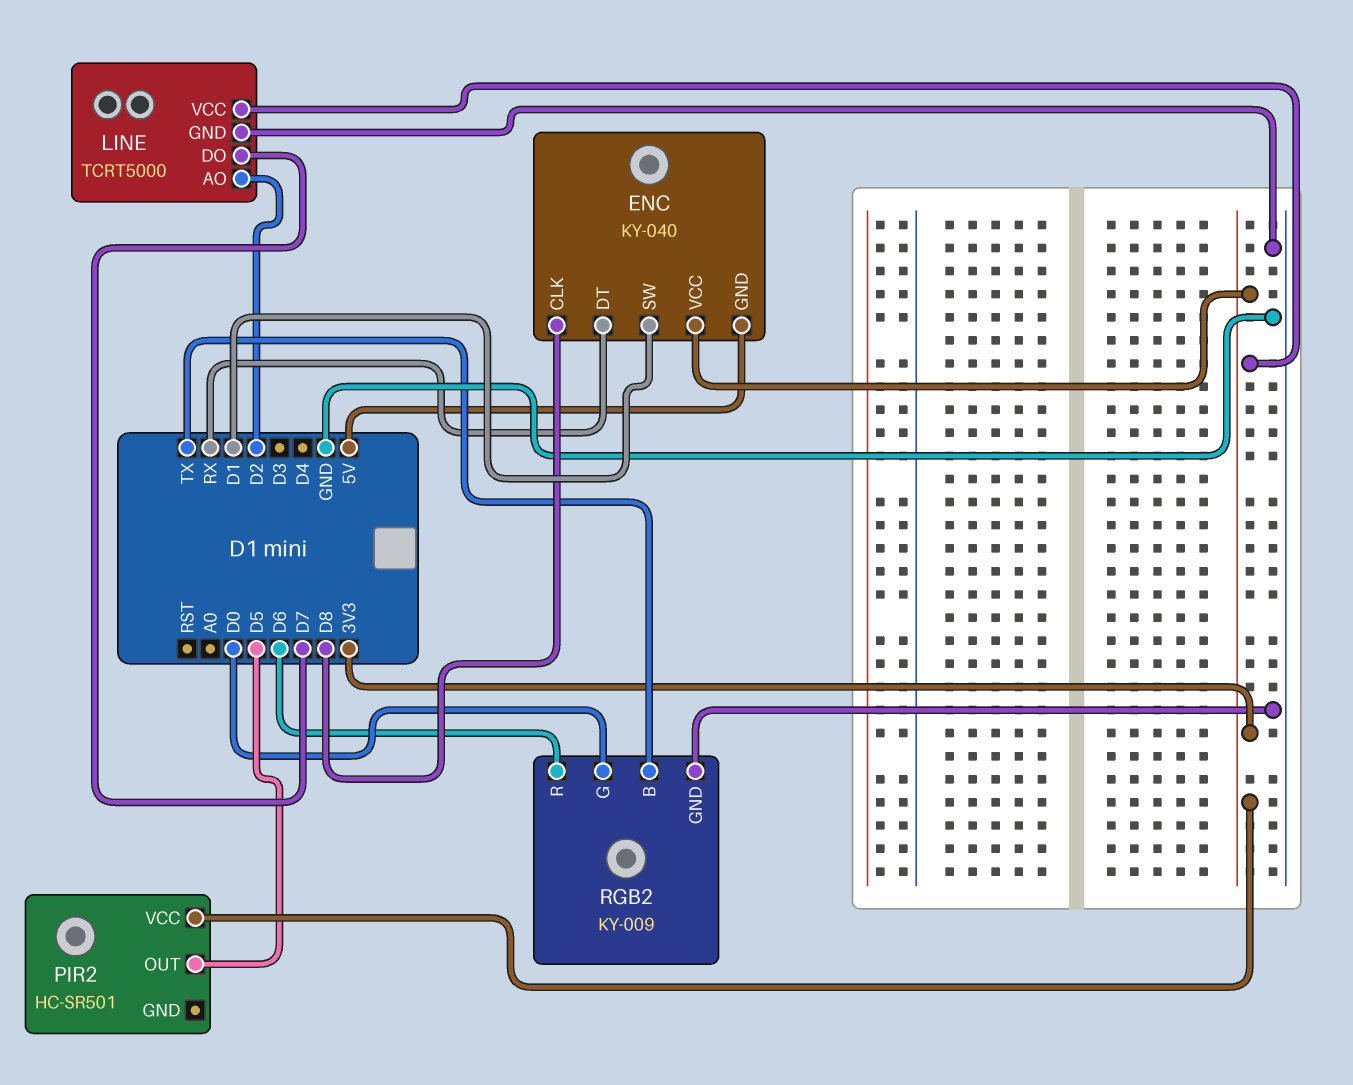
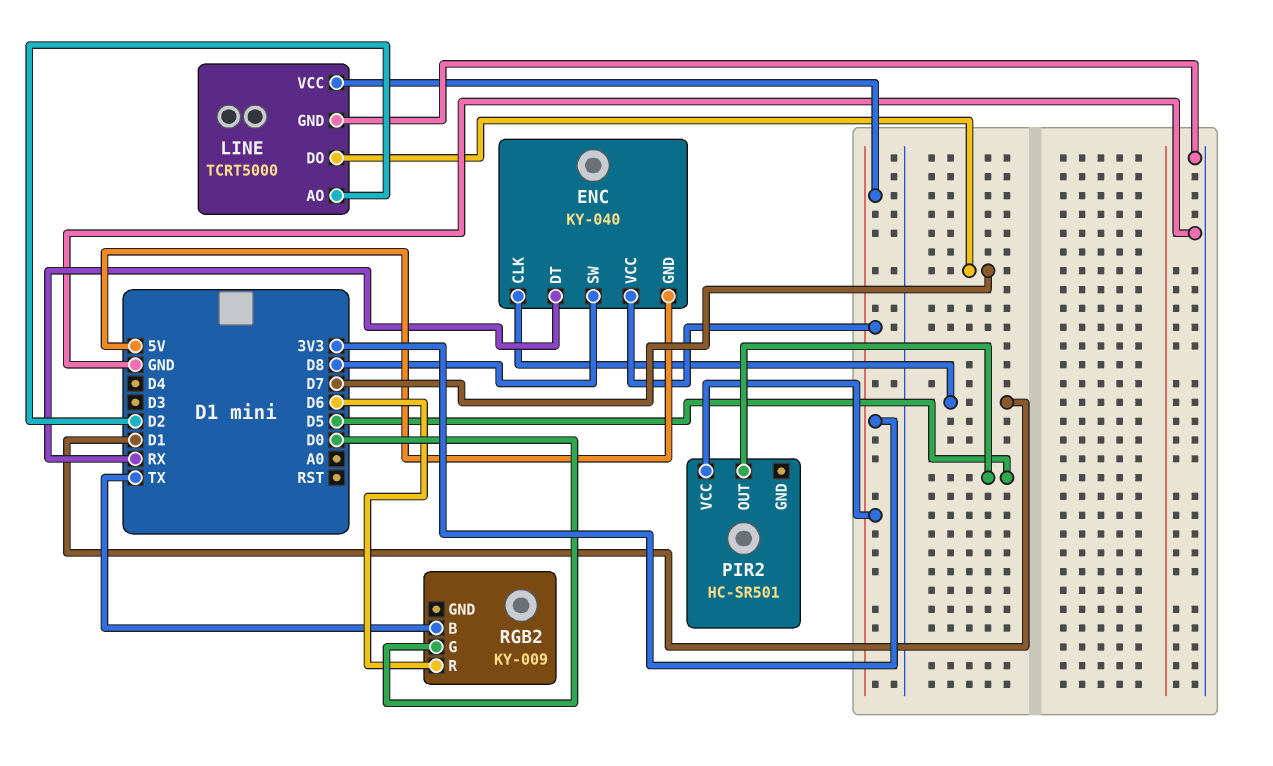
ENC pin CLK: D8 -> D1
ENC pin SW: D1 -> D8
RGB2 pin GND: GND -> none

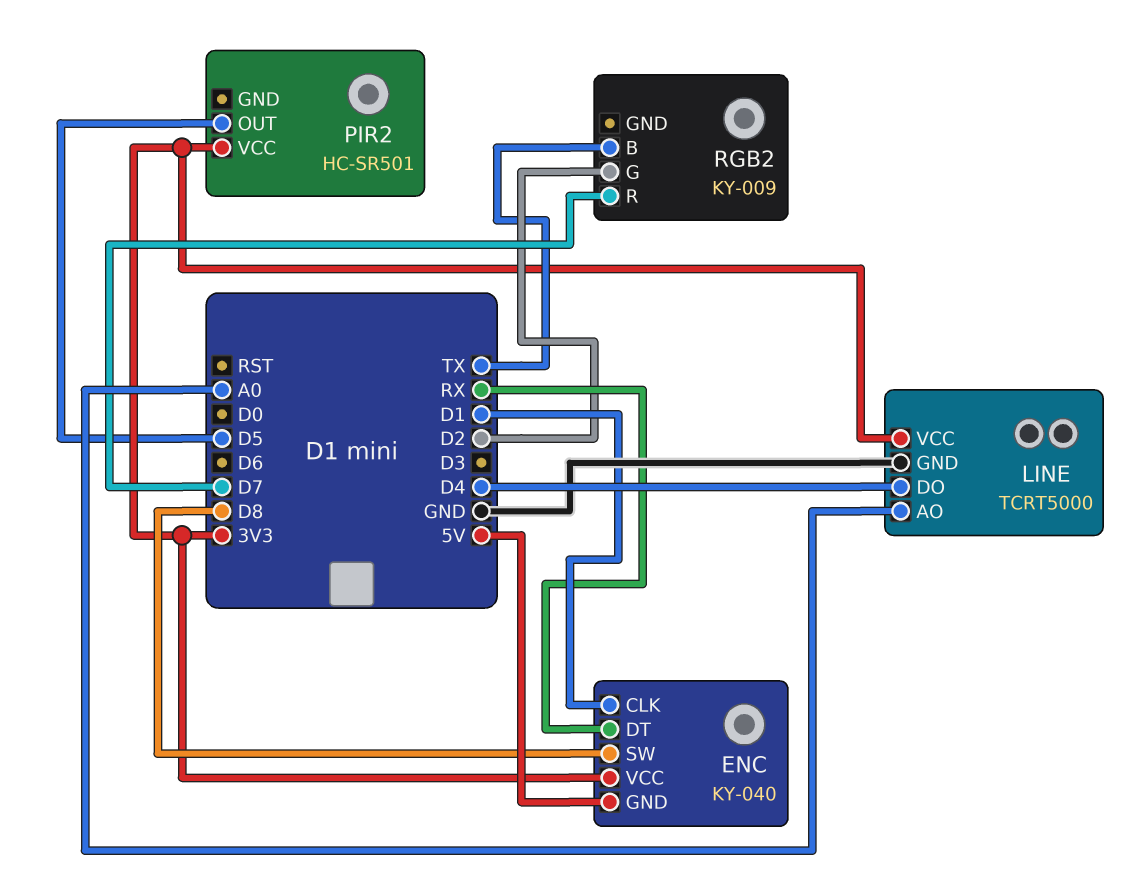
LINE pin AO: D2 -> A0
LINE pin DO: D7 -> D4
RGB2 pin G: D0 -> D2
RGB2 pin R: D6 -> D7

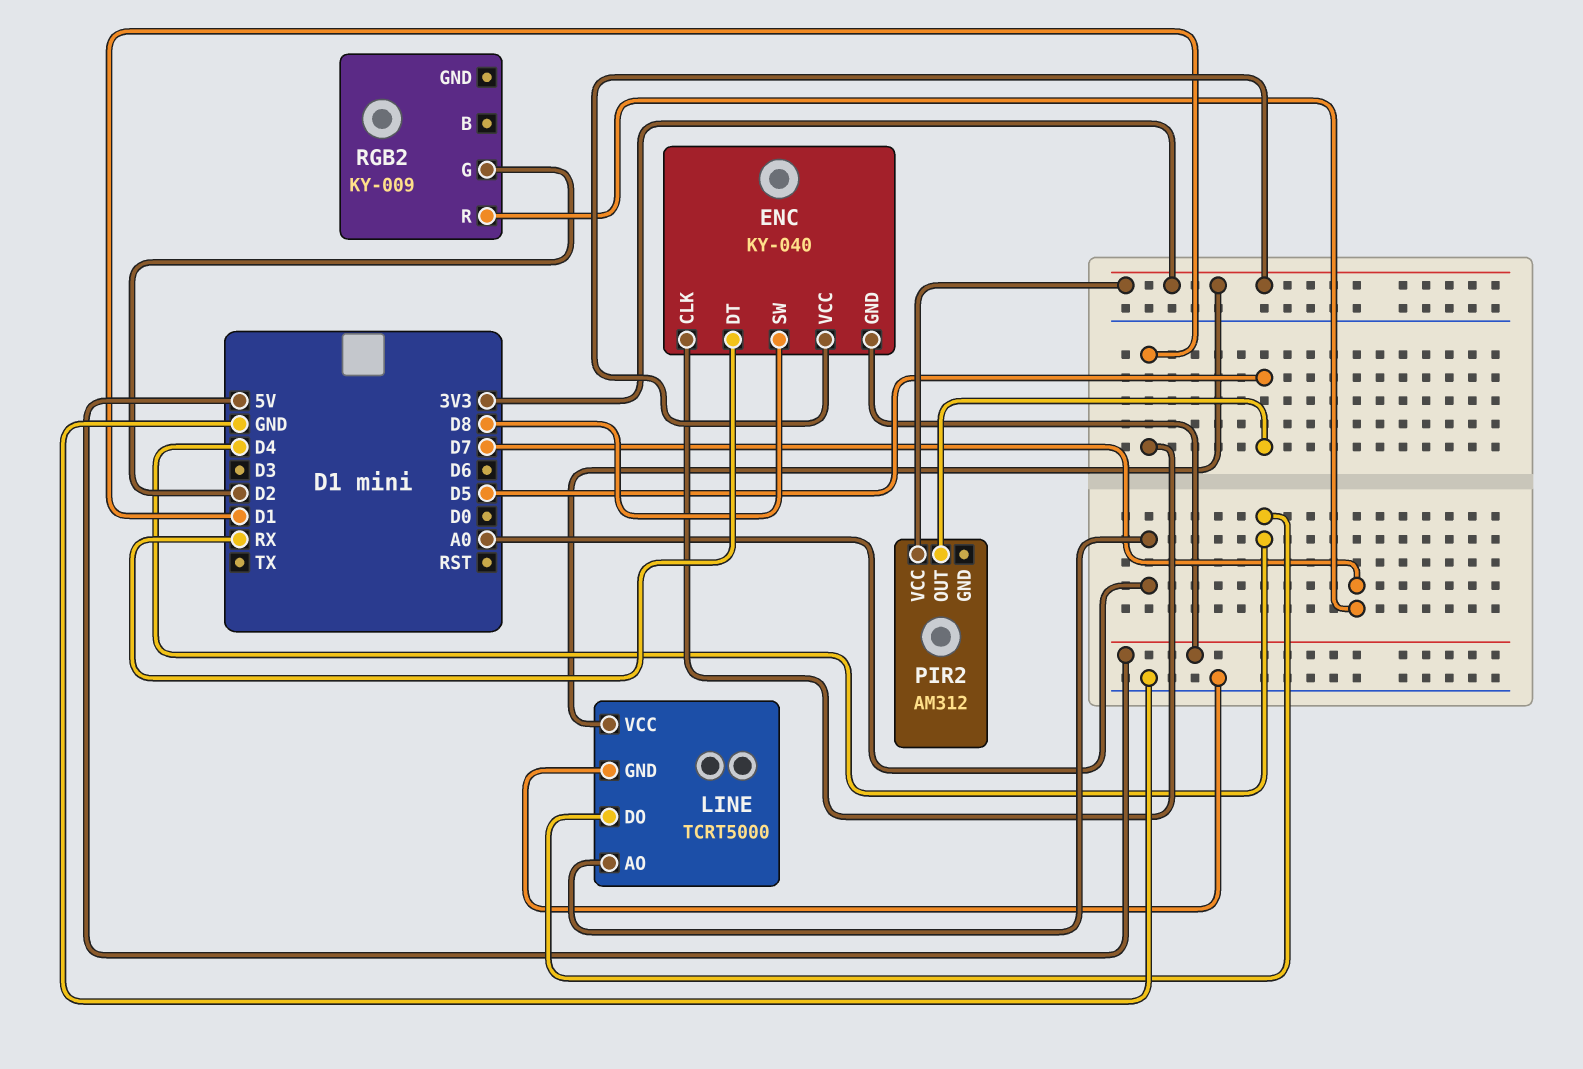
PIR2: HC-SR501 -> AM312
RGB2 pin B: TX -> none

